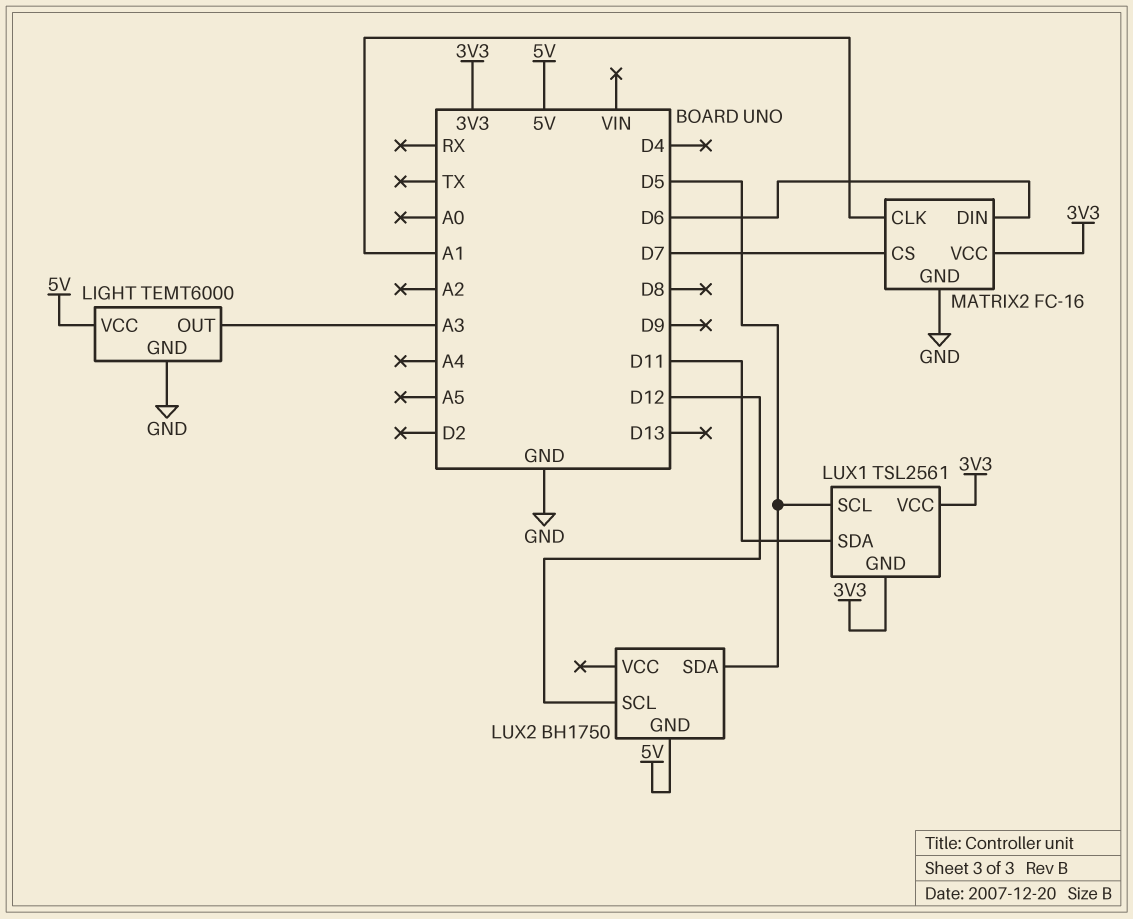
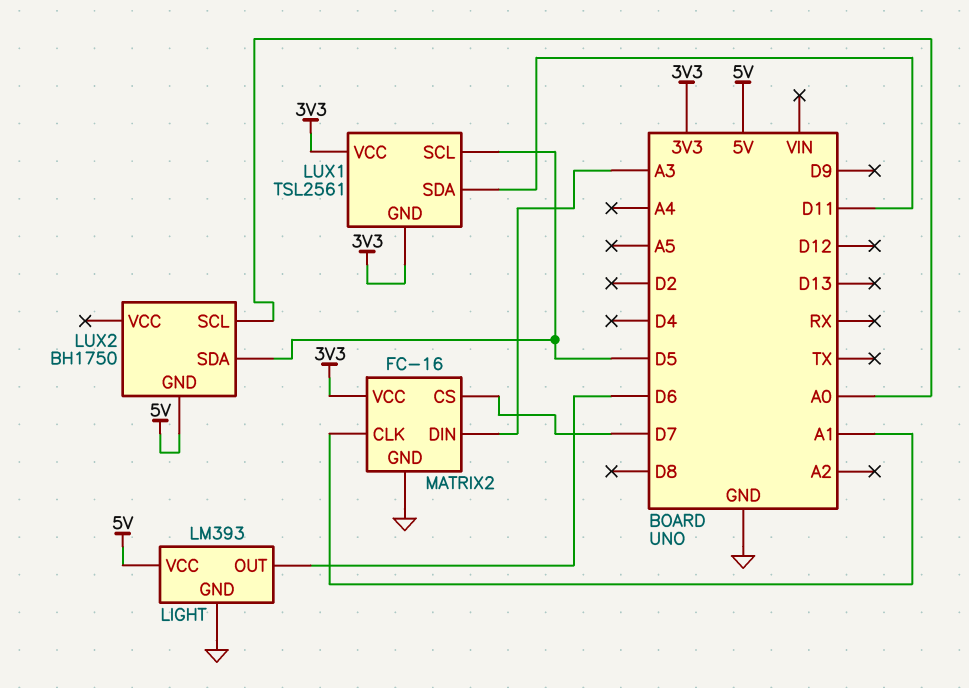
LIGHT: TEMT6000 -> LM393
LIGHT pin OUT: A3 -> D6
LUX2 pin SCL: D12 -> A0
MATRIX2 pin DIN: D6 -> A3

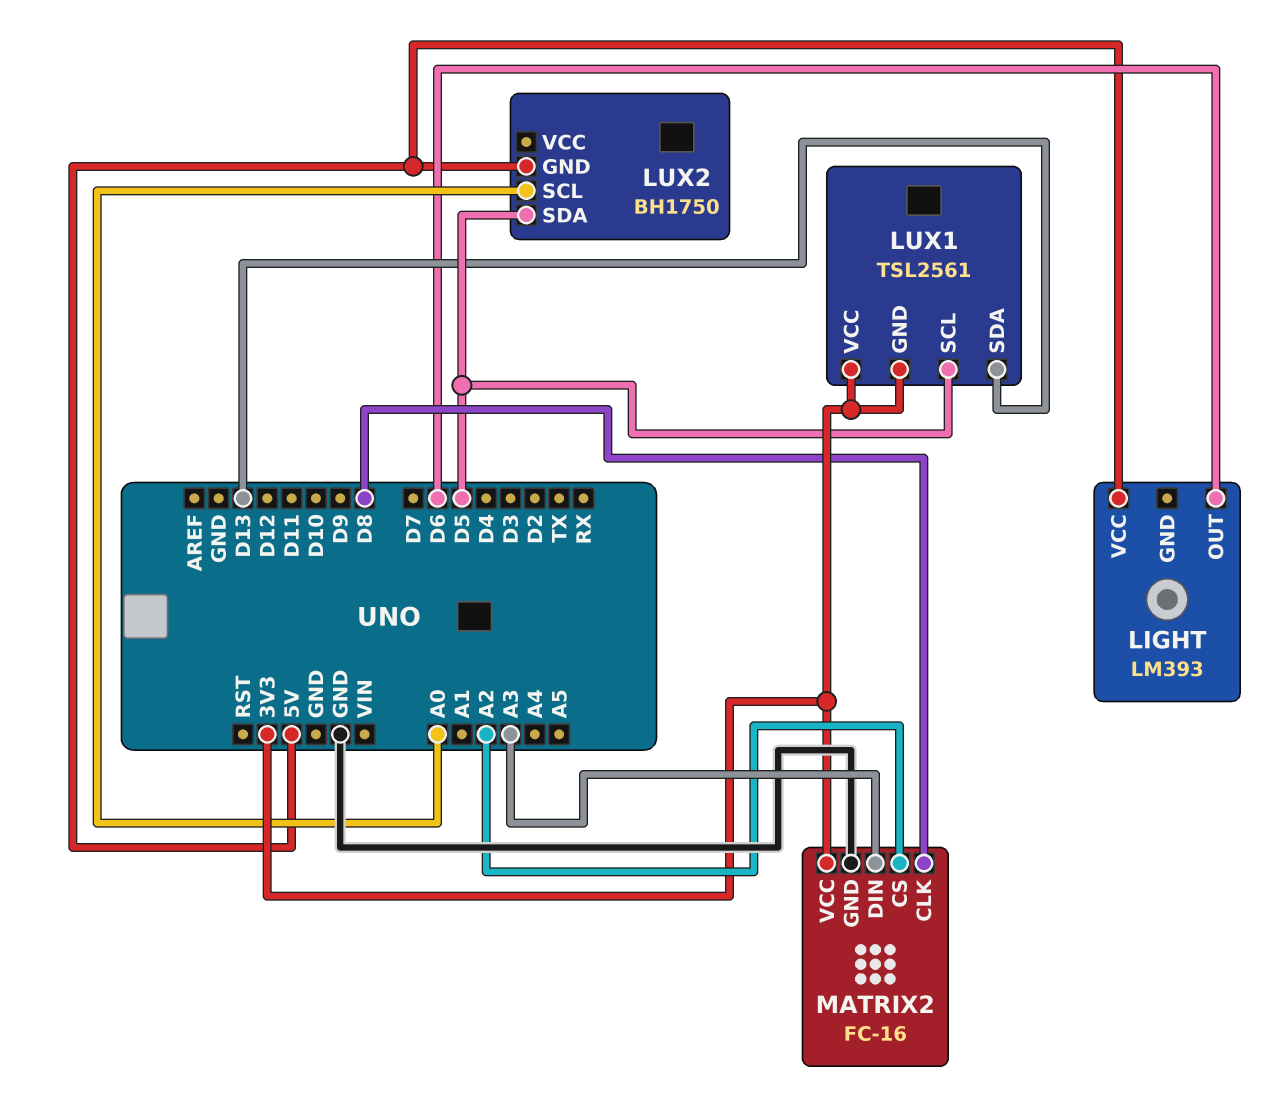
LIGHT pin GND: GND -> none
LUX1 pin SDA: D11 -> D13
MATRIX2 pin CLK: A1 -> D8
MATRIX2 pin CS: D7 -> A2

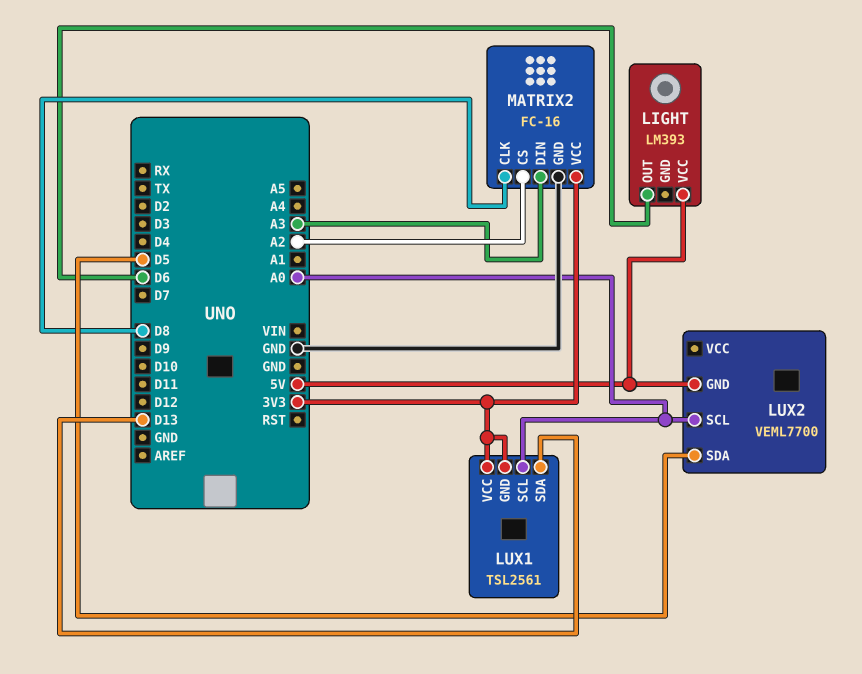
LUX1 pin SCL: D5 -> A0
LUX2: BH1750 -> VEML7700

